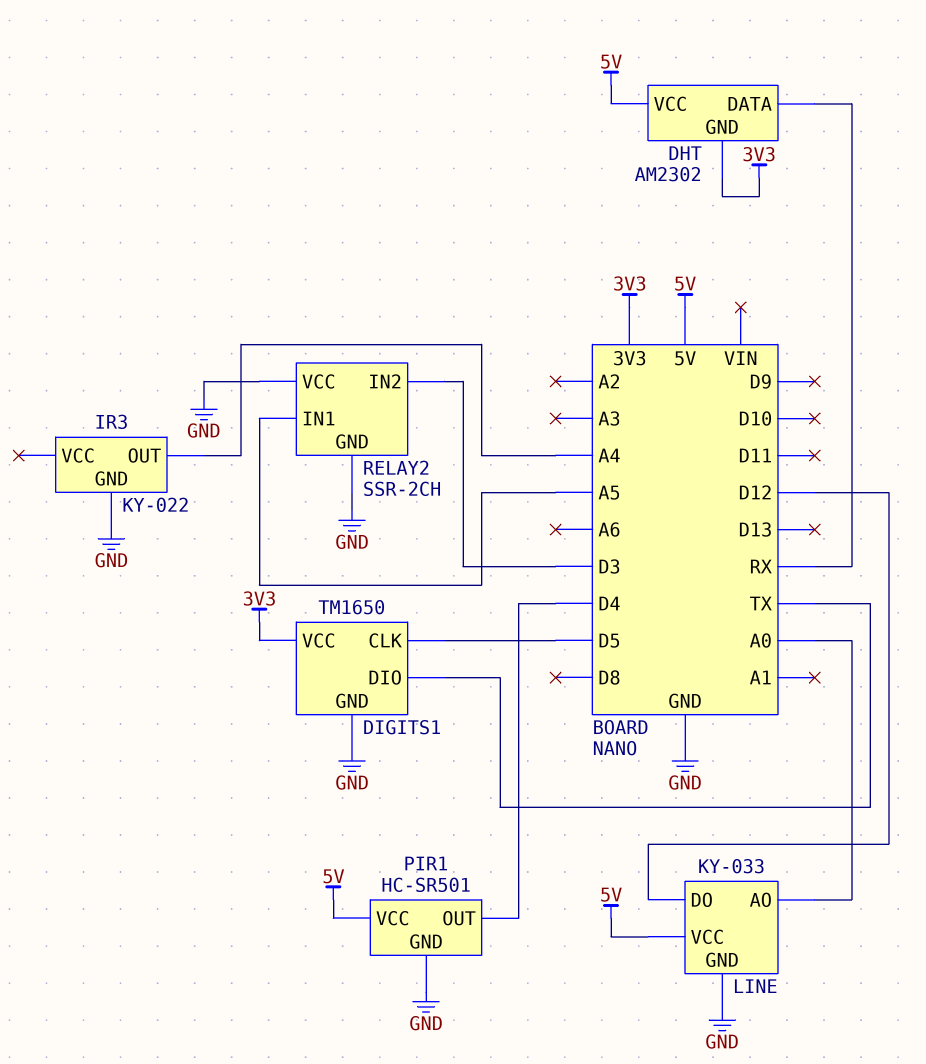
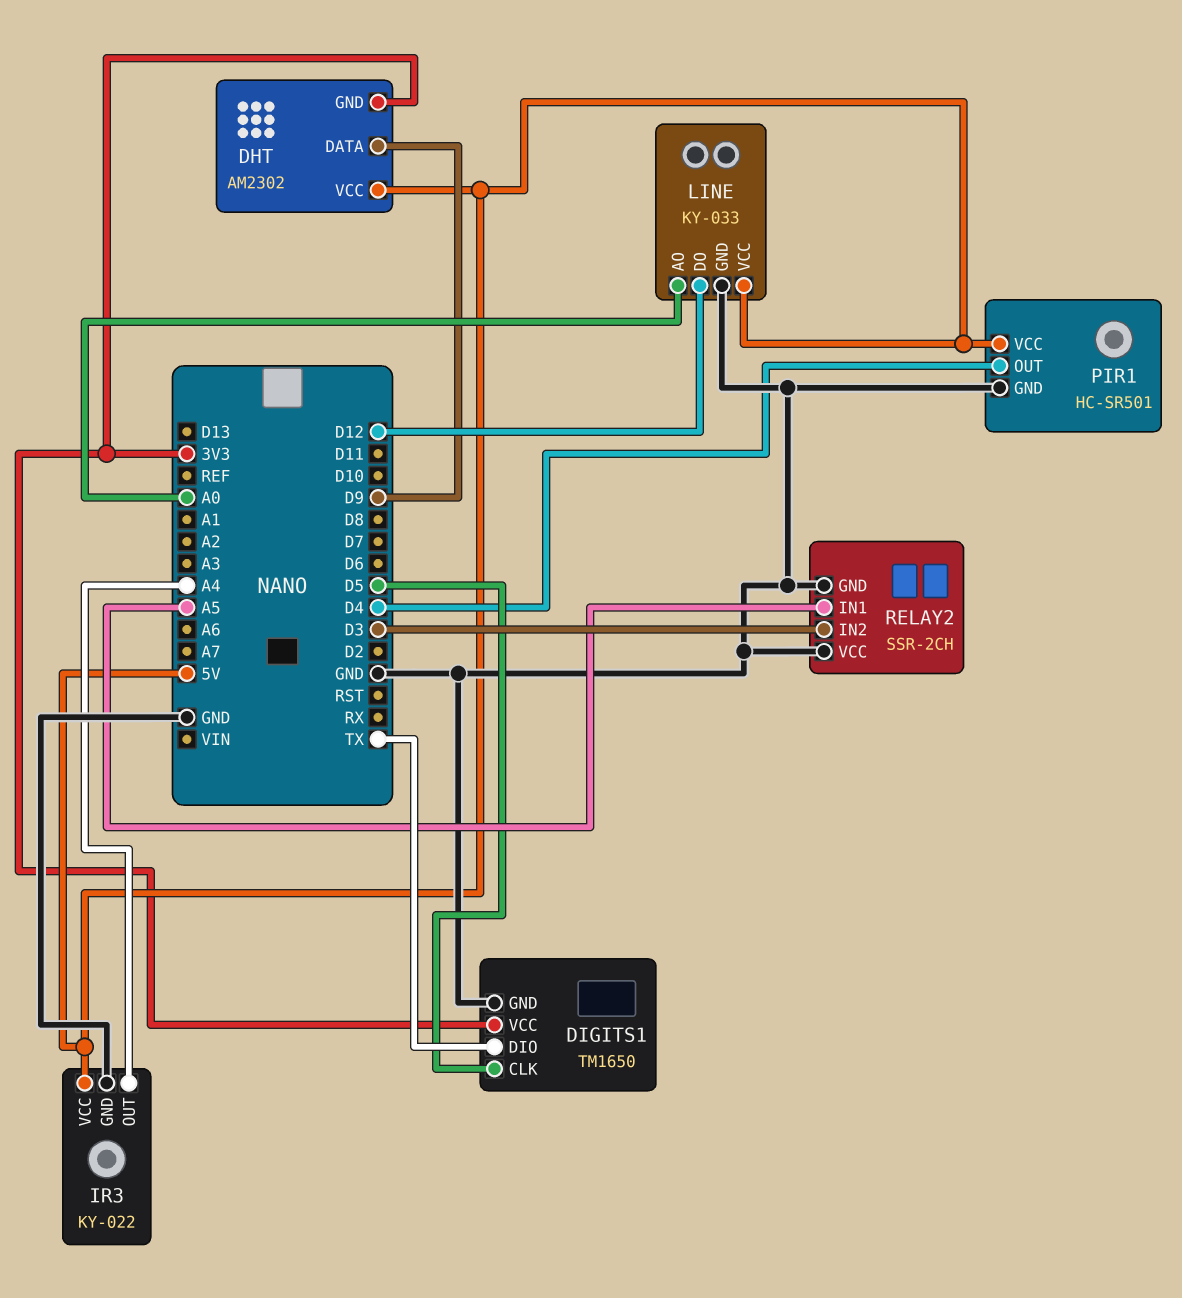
DHT pin DATA: RX -> D9
IR3 pin VCC: none -> 5V

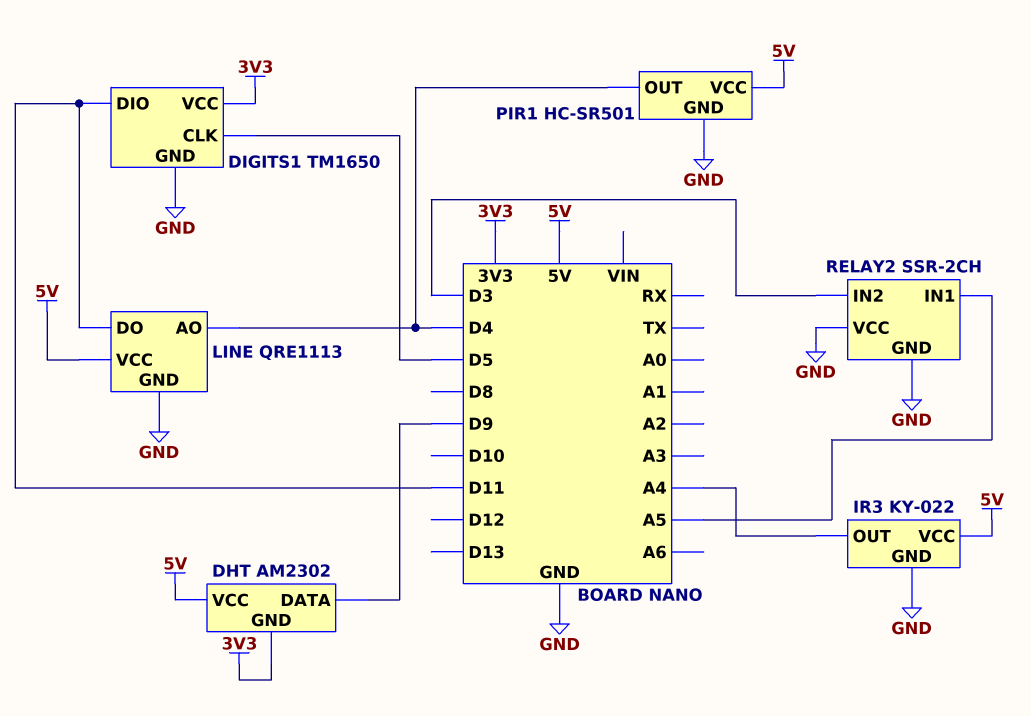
DIGITS1 pin DIO: TX -> D11
LINE: KY-033 -> QRE1113
LINE pin AO: A0 -> D4
LINE pin DO: D12 -> D11

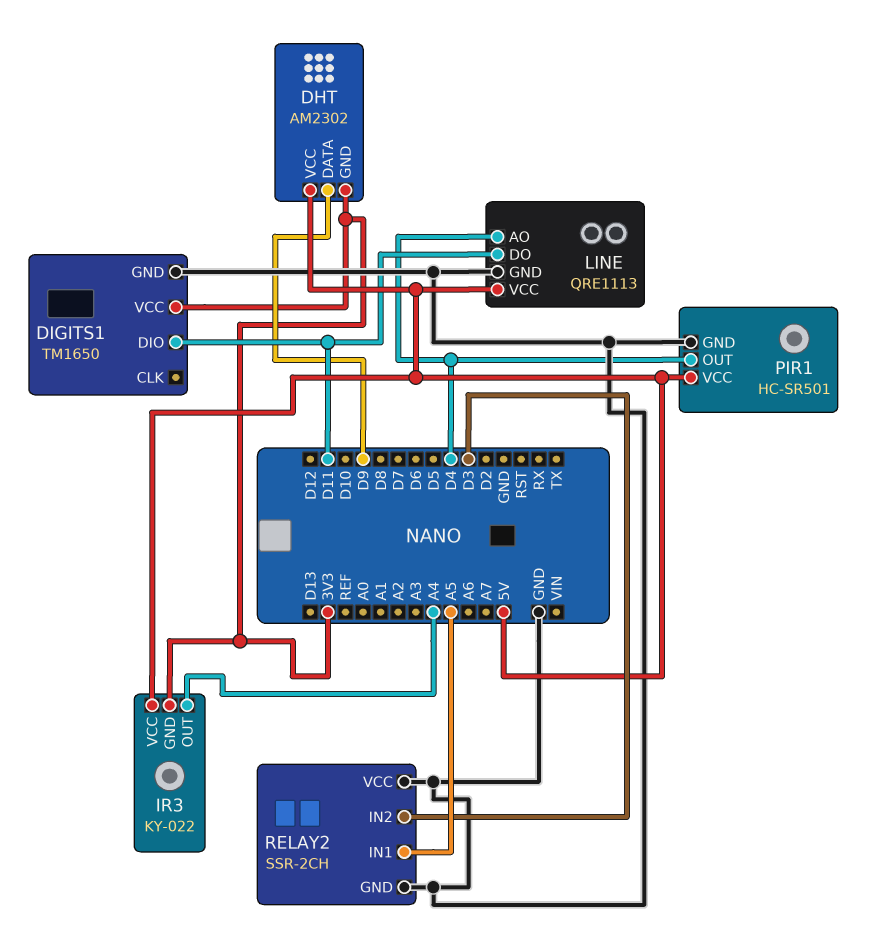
DIGITS1 pin CLK: D5 -> none
IR3 pin GND: GND -> 3V3

